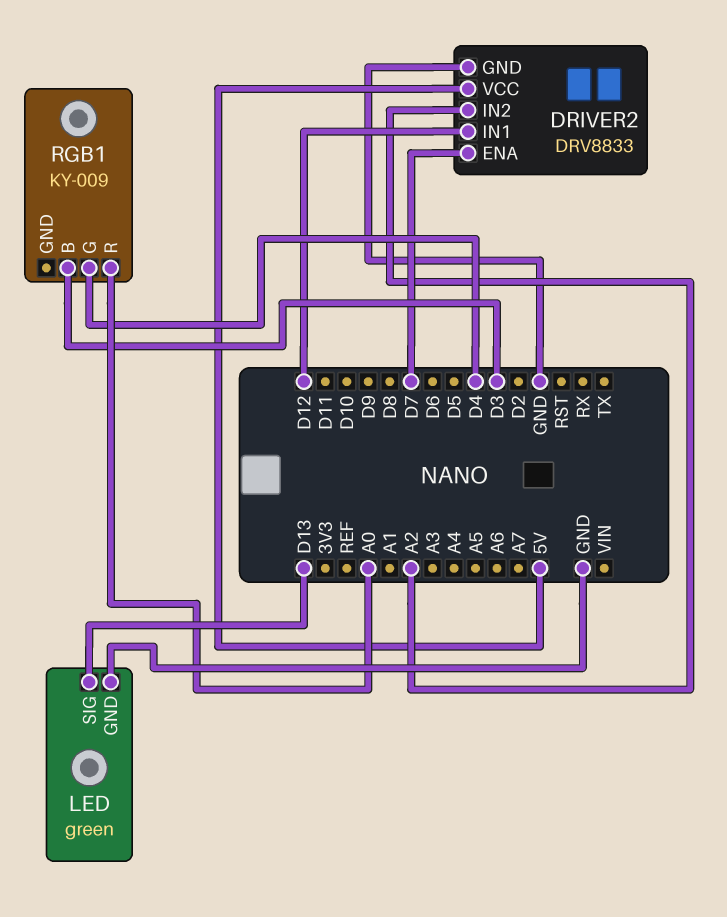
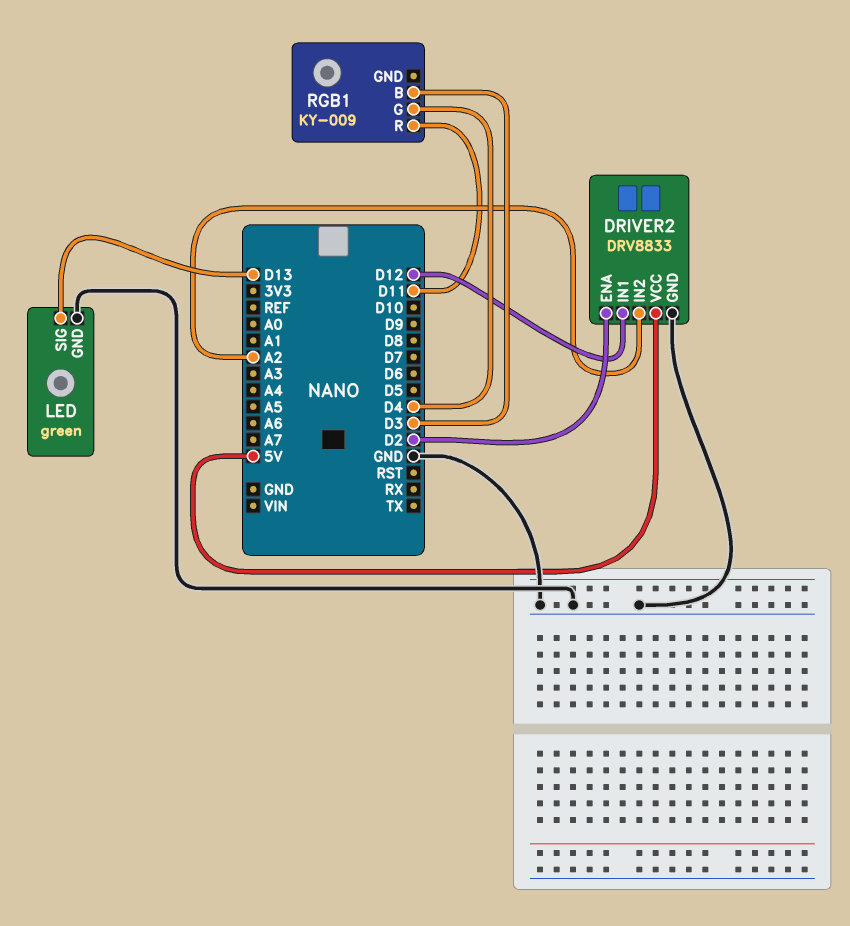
DRIVER2 pin ENA: D7 -> D2
RGB1 pin R: A0 -> D11

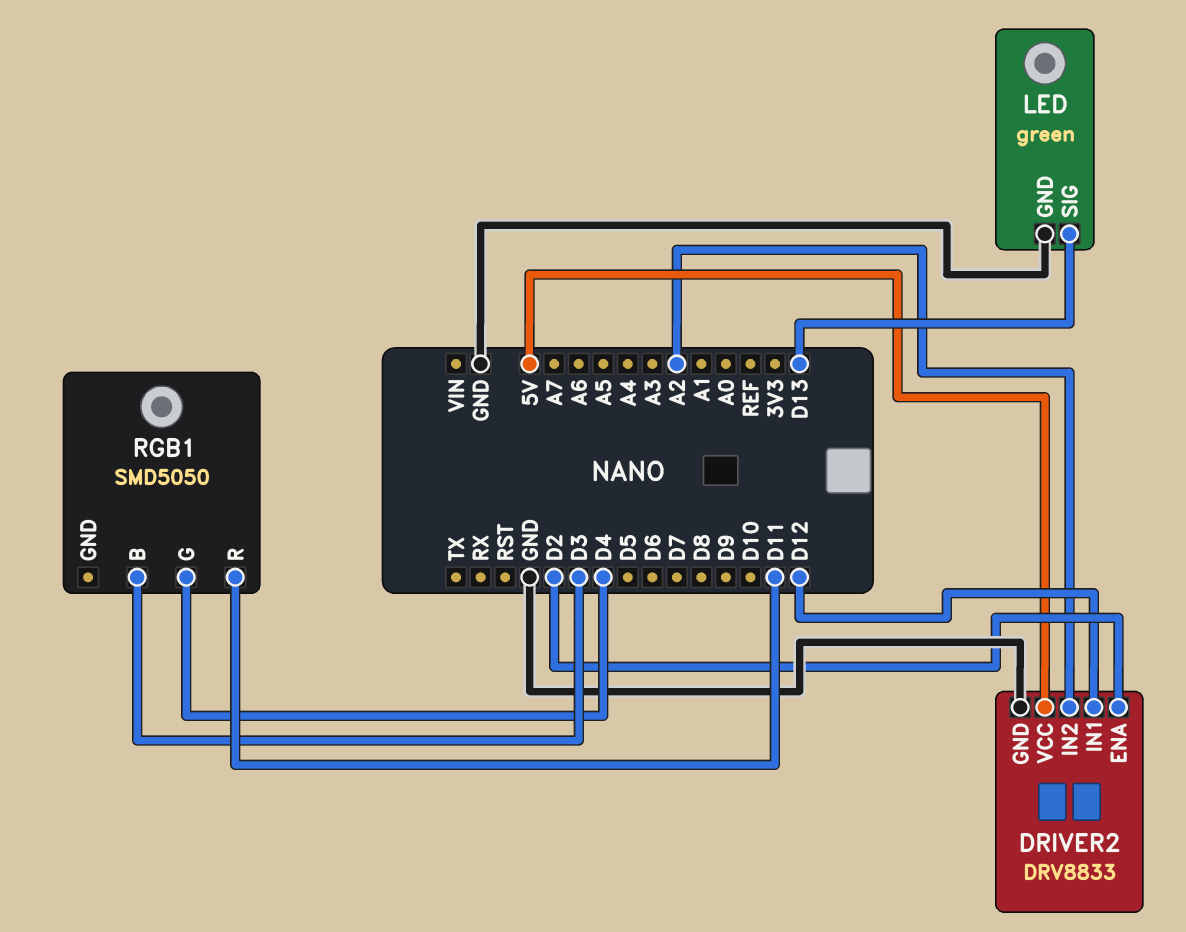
RGB1: KY-009 -> SMD5050

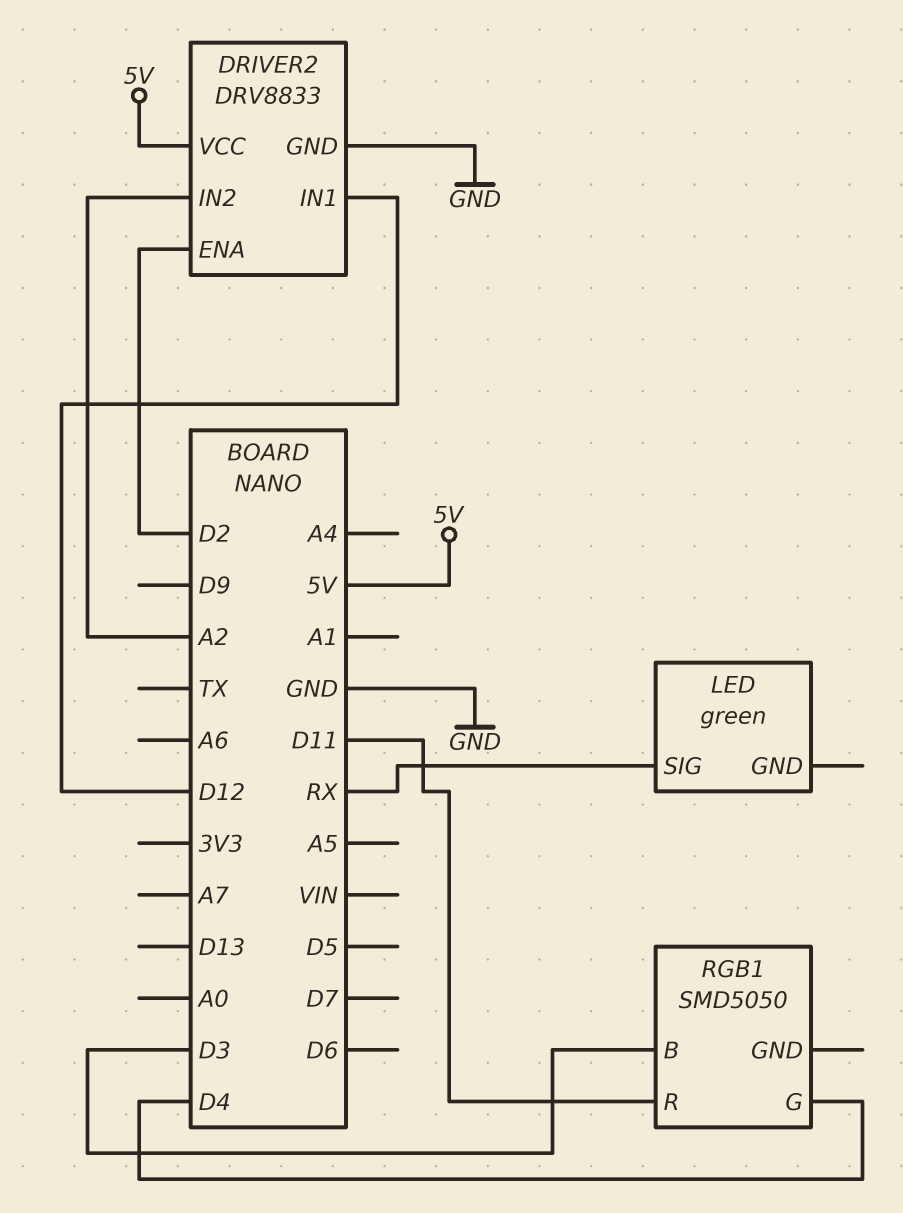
LED pin GND: GND -> none
LED pin SIG: D13 -> RX

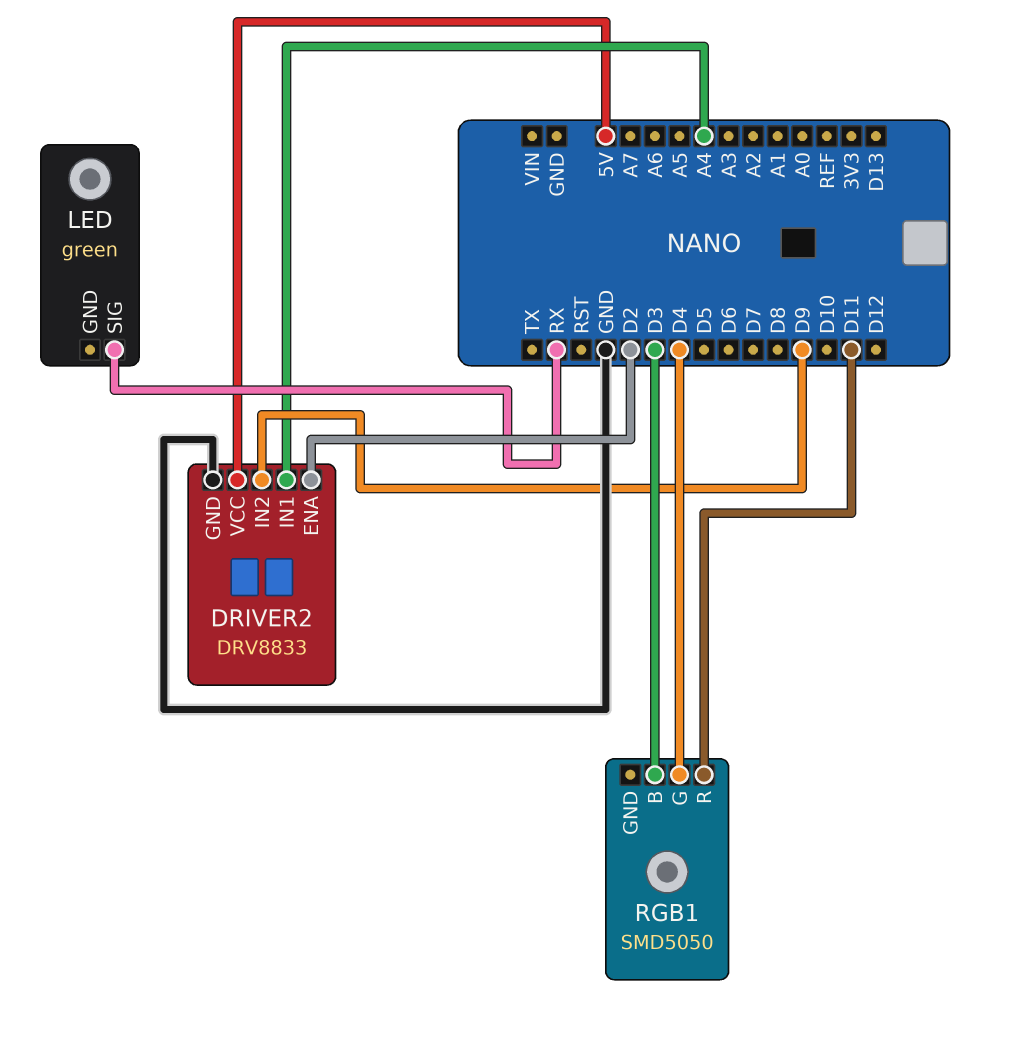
DRIVER2 pin IN1: D12 -> A4
DRIVER2 pin IN2: A2 -> D9

